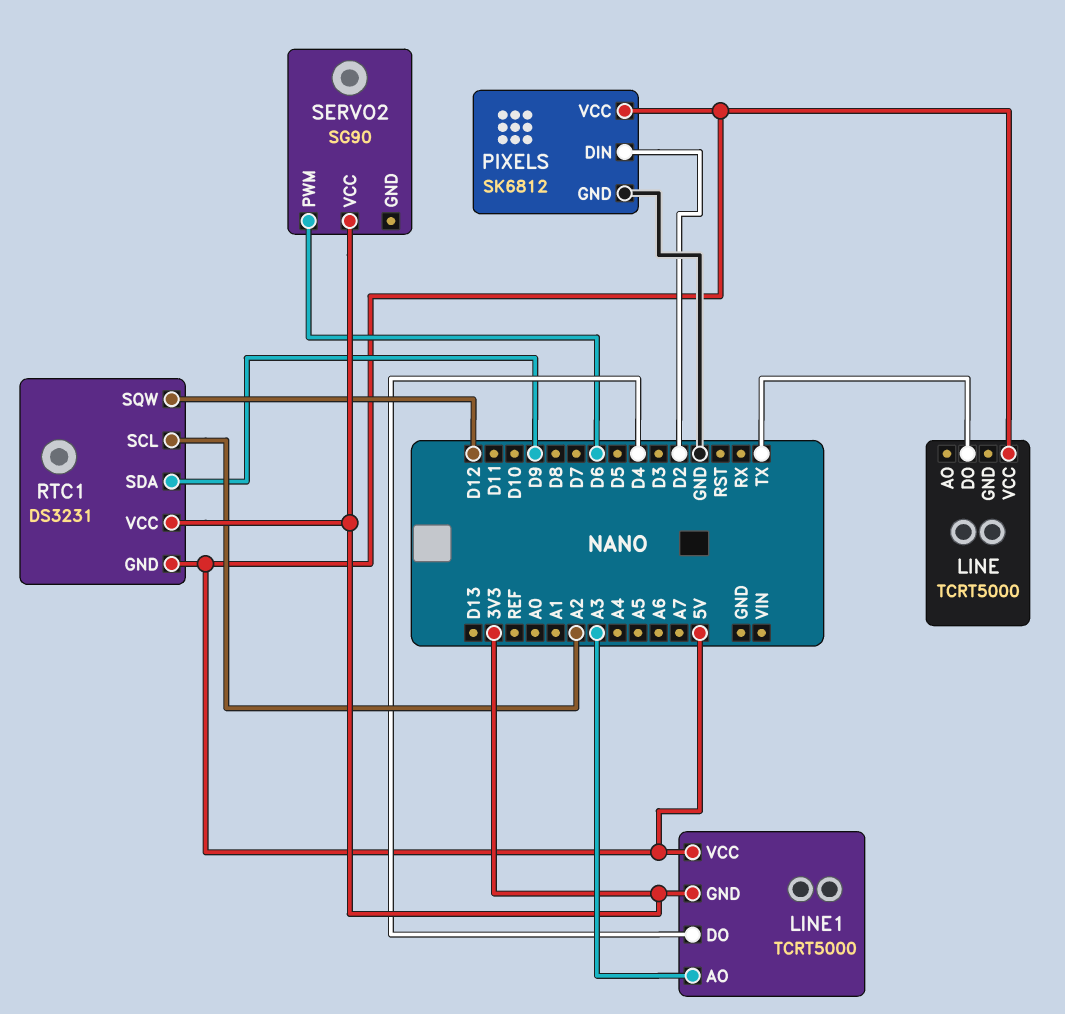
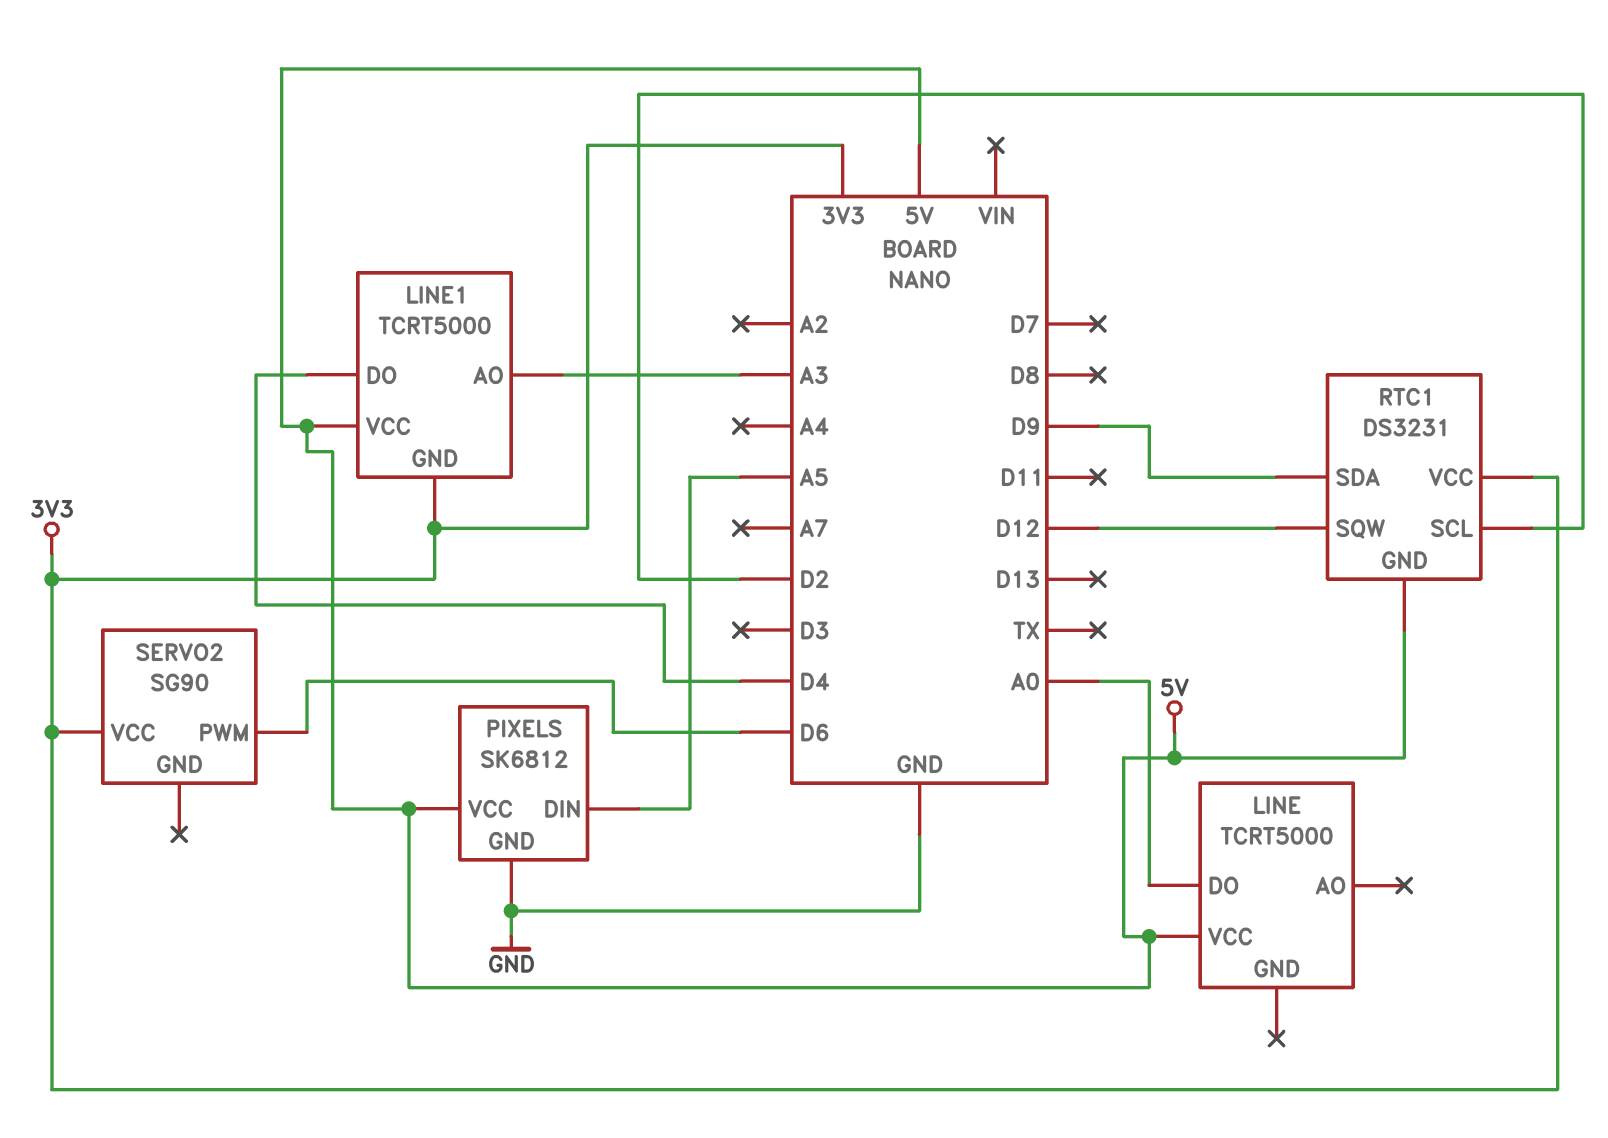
LINE pin DO: TX -> A0
PIXELS pin DIN: D2 -> A5
RTC1 pin SCL: A2 -> D2

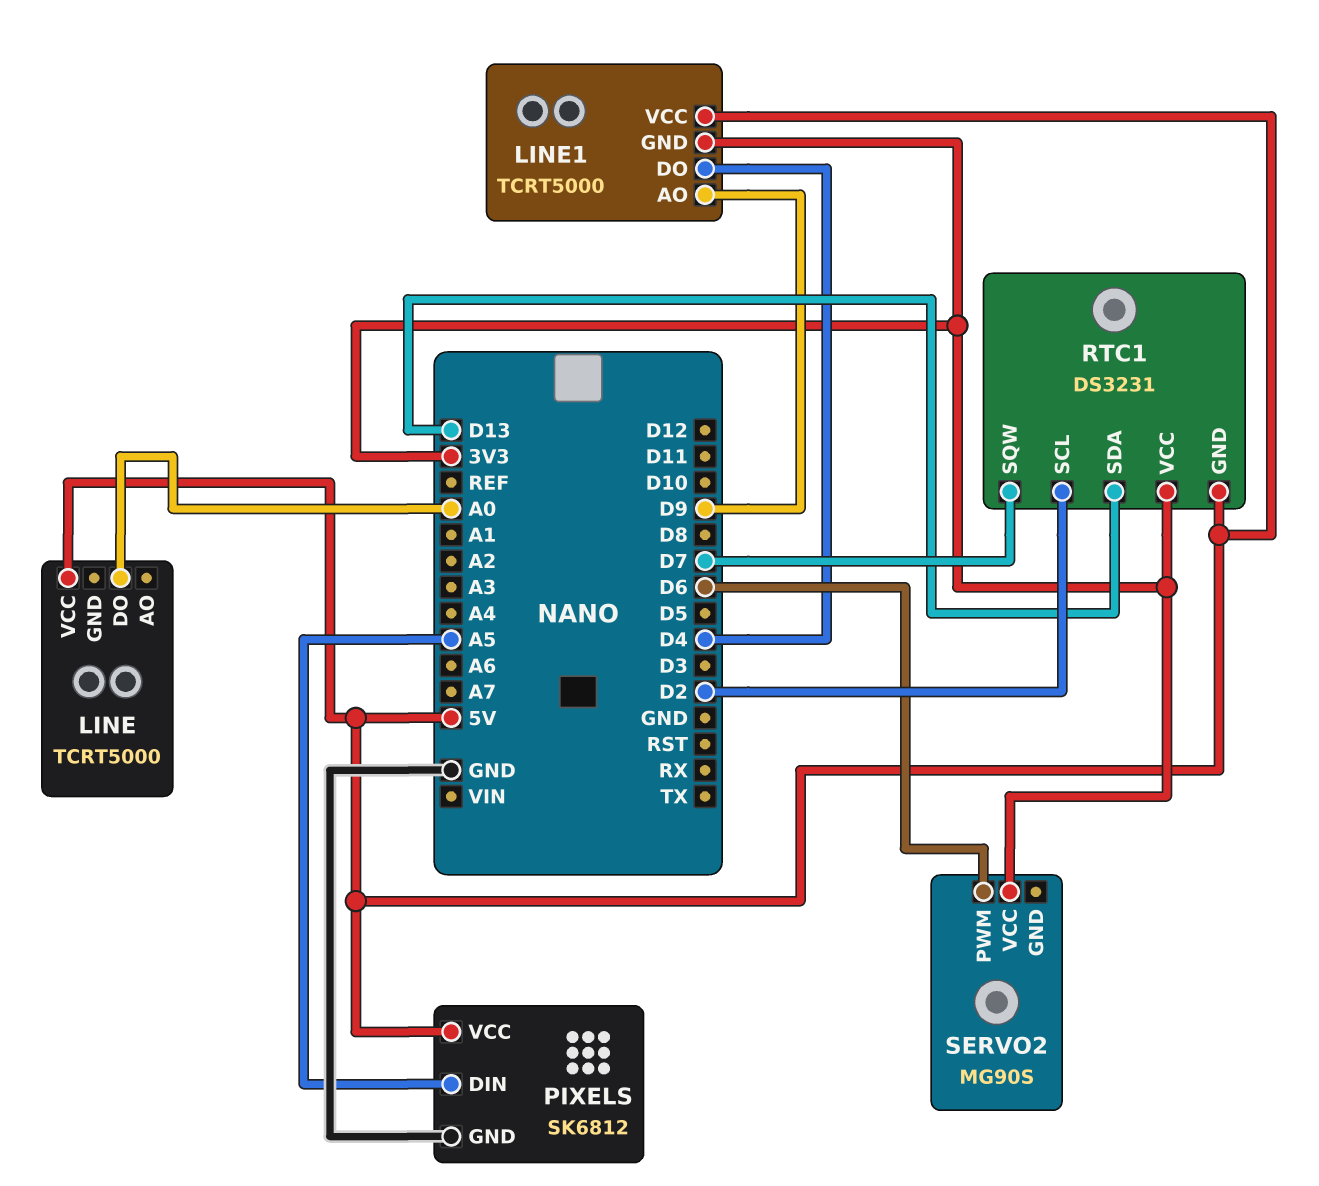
LINE1 pin AO: A3 -> D9
RTC1 pin SDA: D9 -> D13
RTC1 pin SQW: D12 -> D7
SERVO2: SG90 -> MG90S

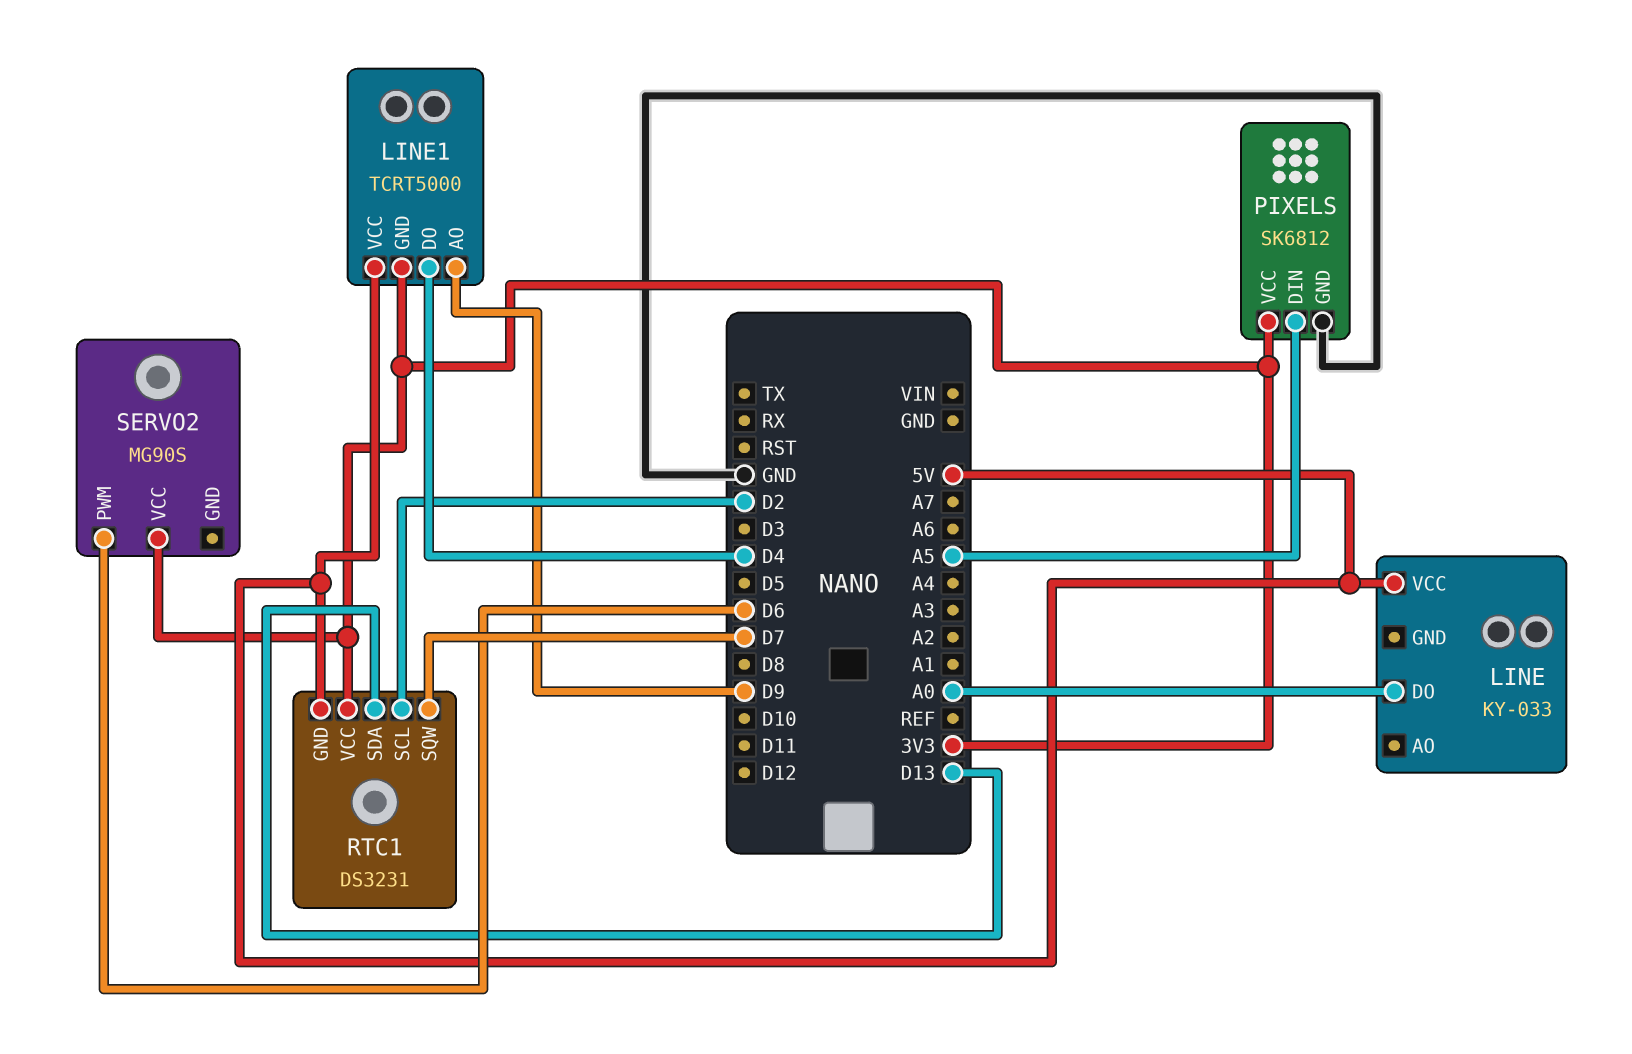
LINE: TCRT5000 -> KY-033
PIXELS pin VCC: 5V -> 3V3

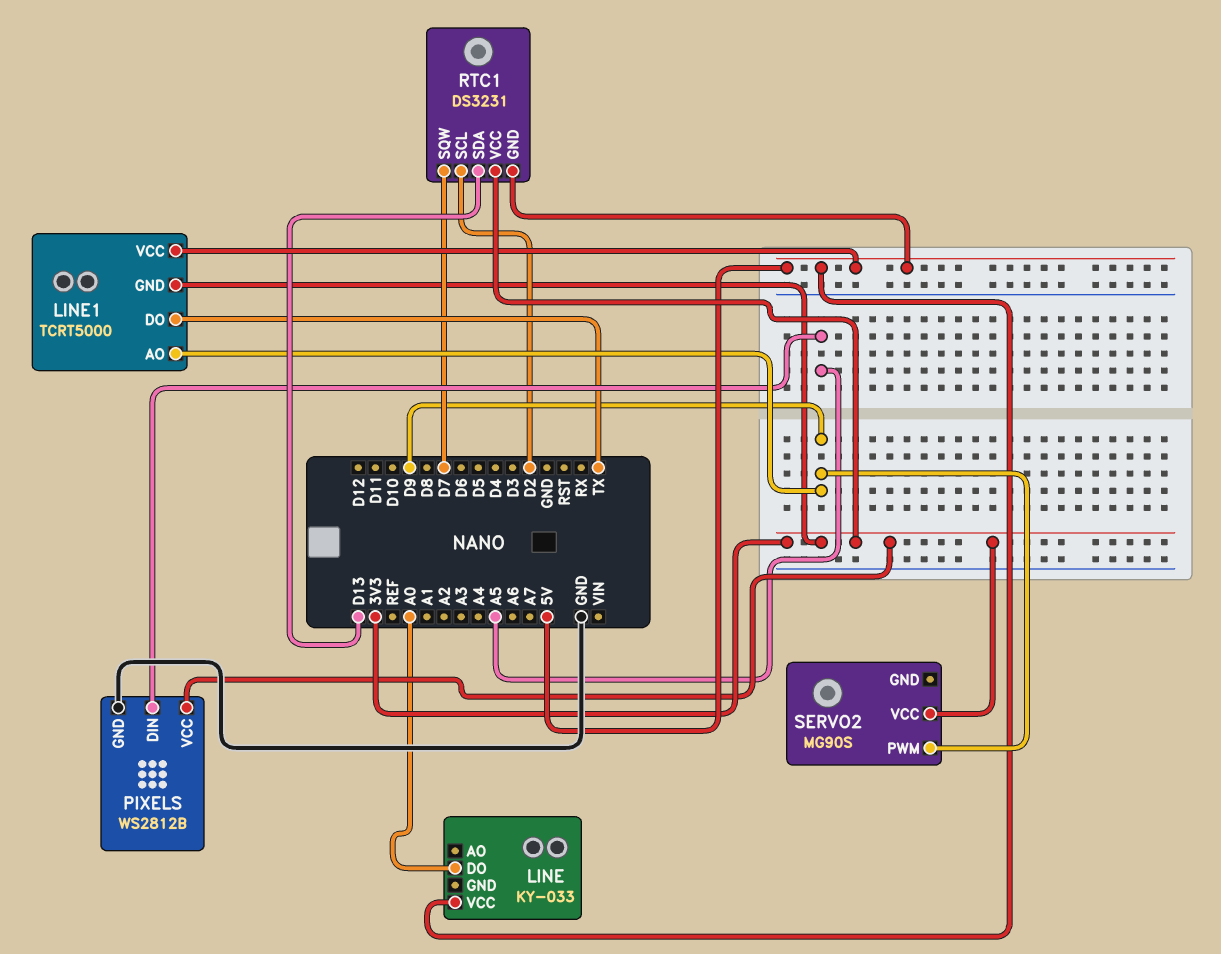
LINE1 pin DO: D4 -> TX
PIXELS: SK6812 -> WS2812B
SERVO2 pin PWM: D6 -> D9

